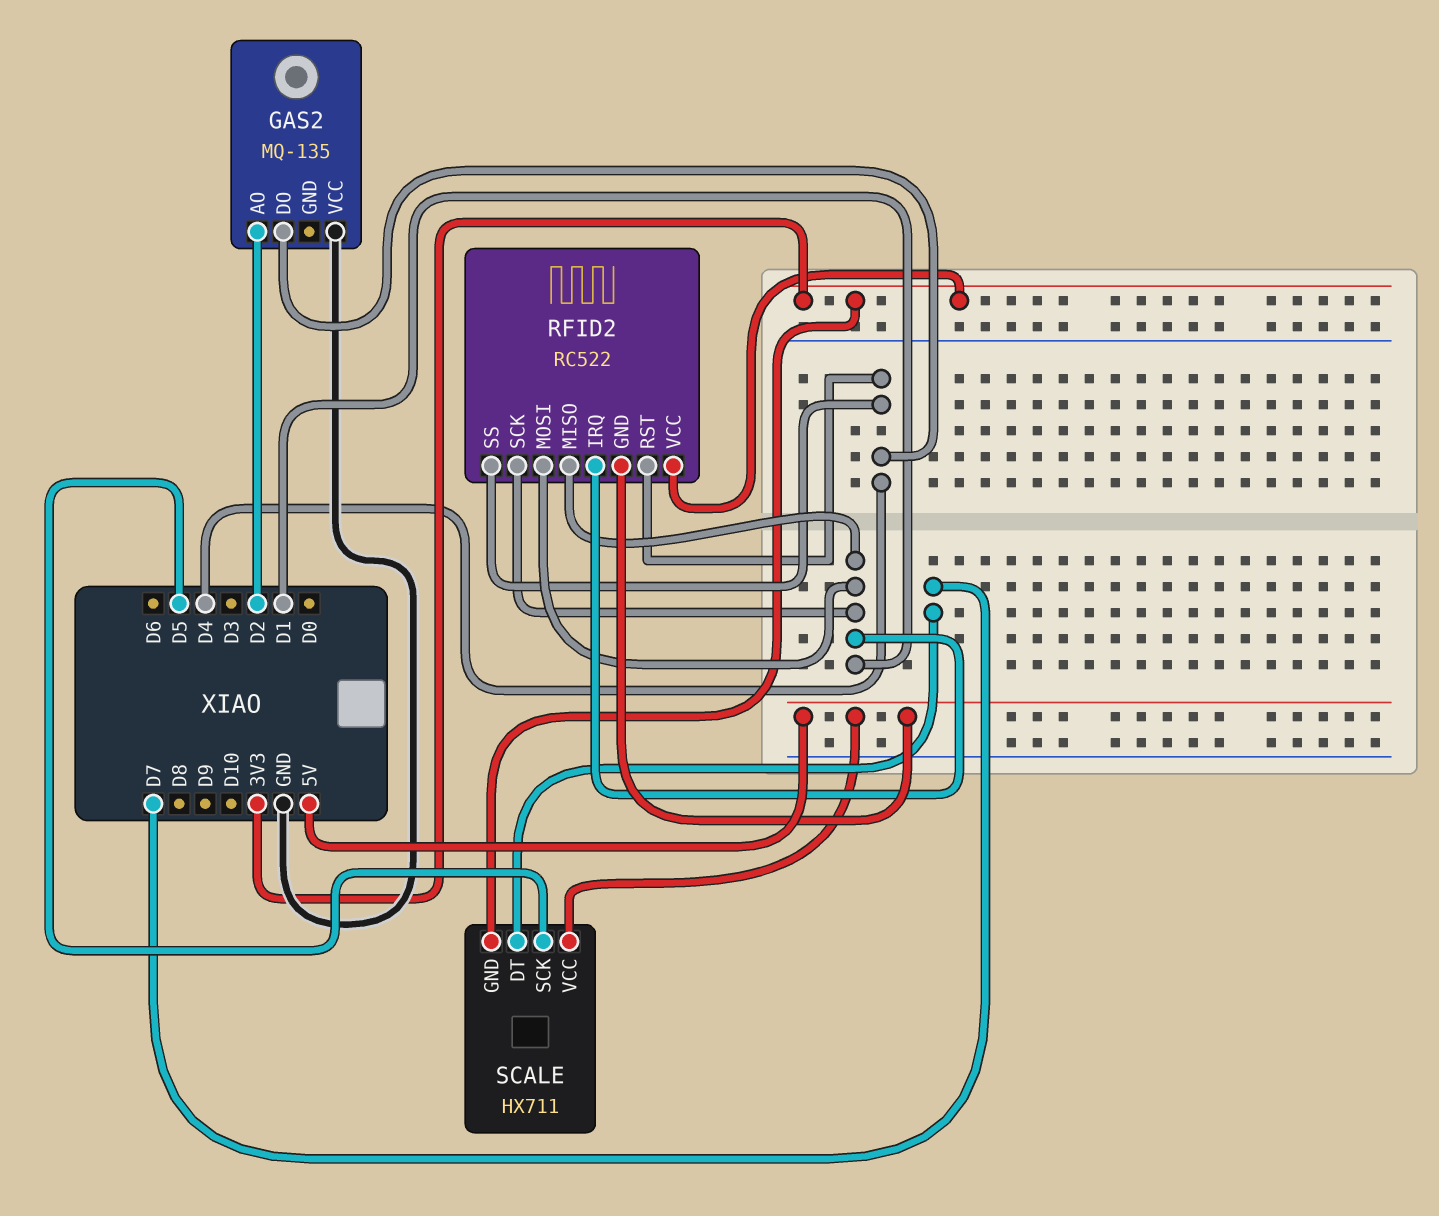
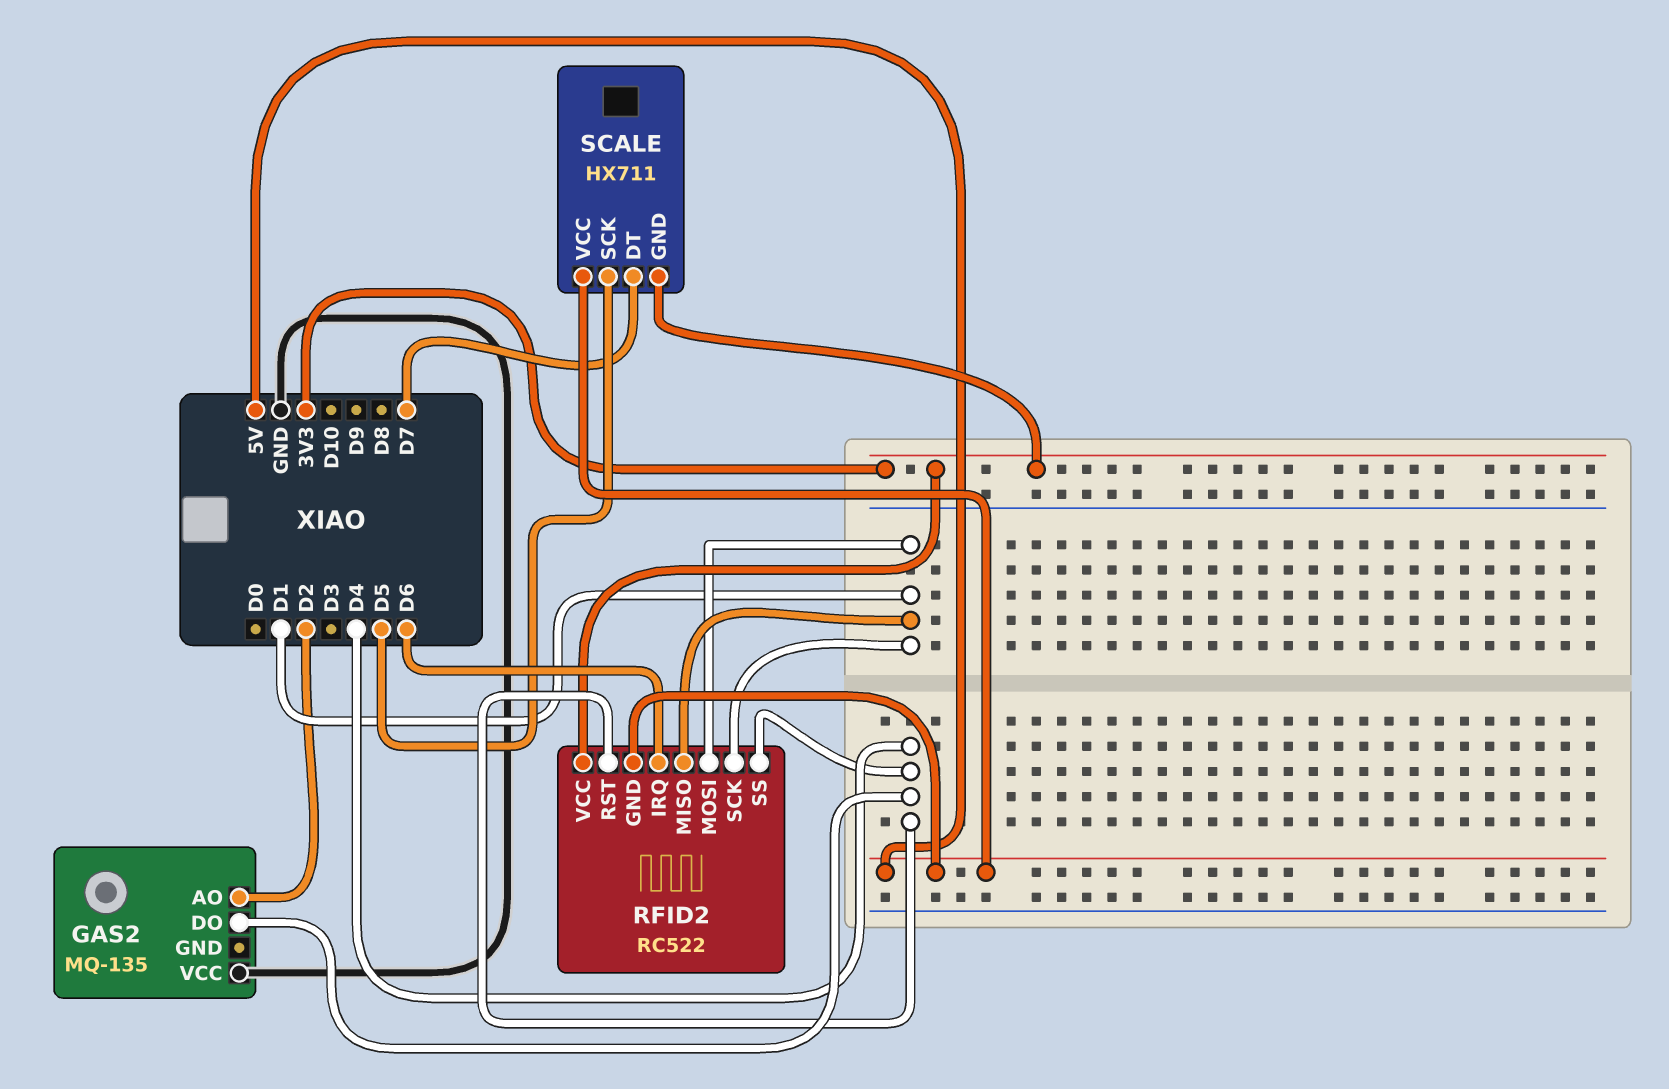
RFID2 pin IRQ: D1 -> D6

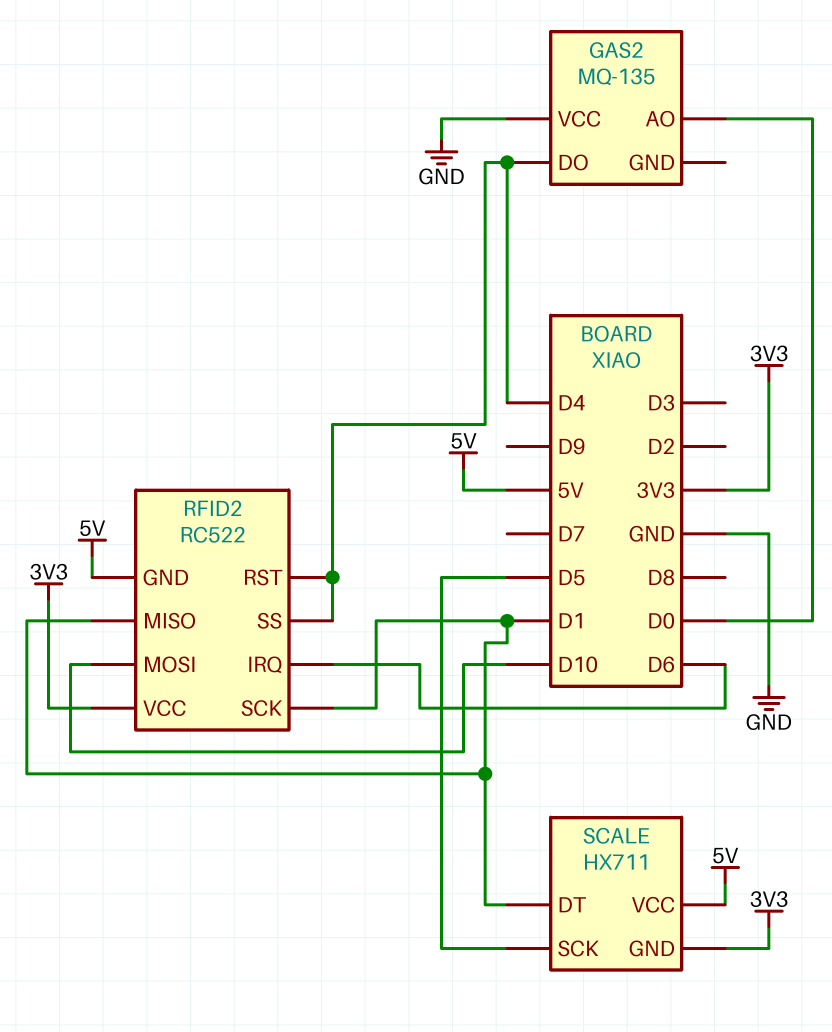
GAS2 pin AO: D2 -> D0
RFID2 pin MOSI: D1 -> D10
SCALE pin DT: D7 -> D1

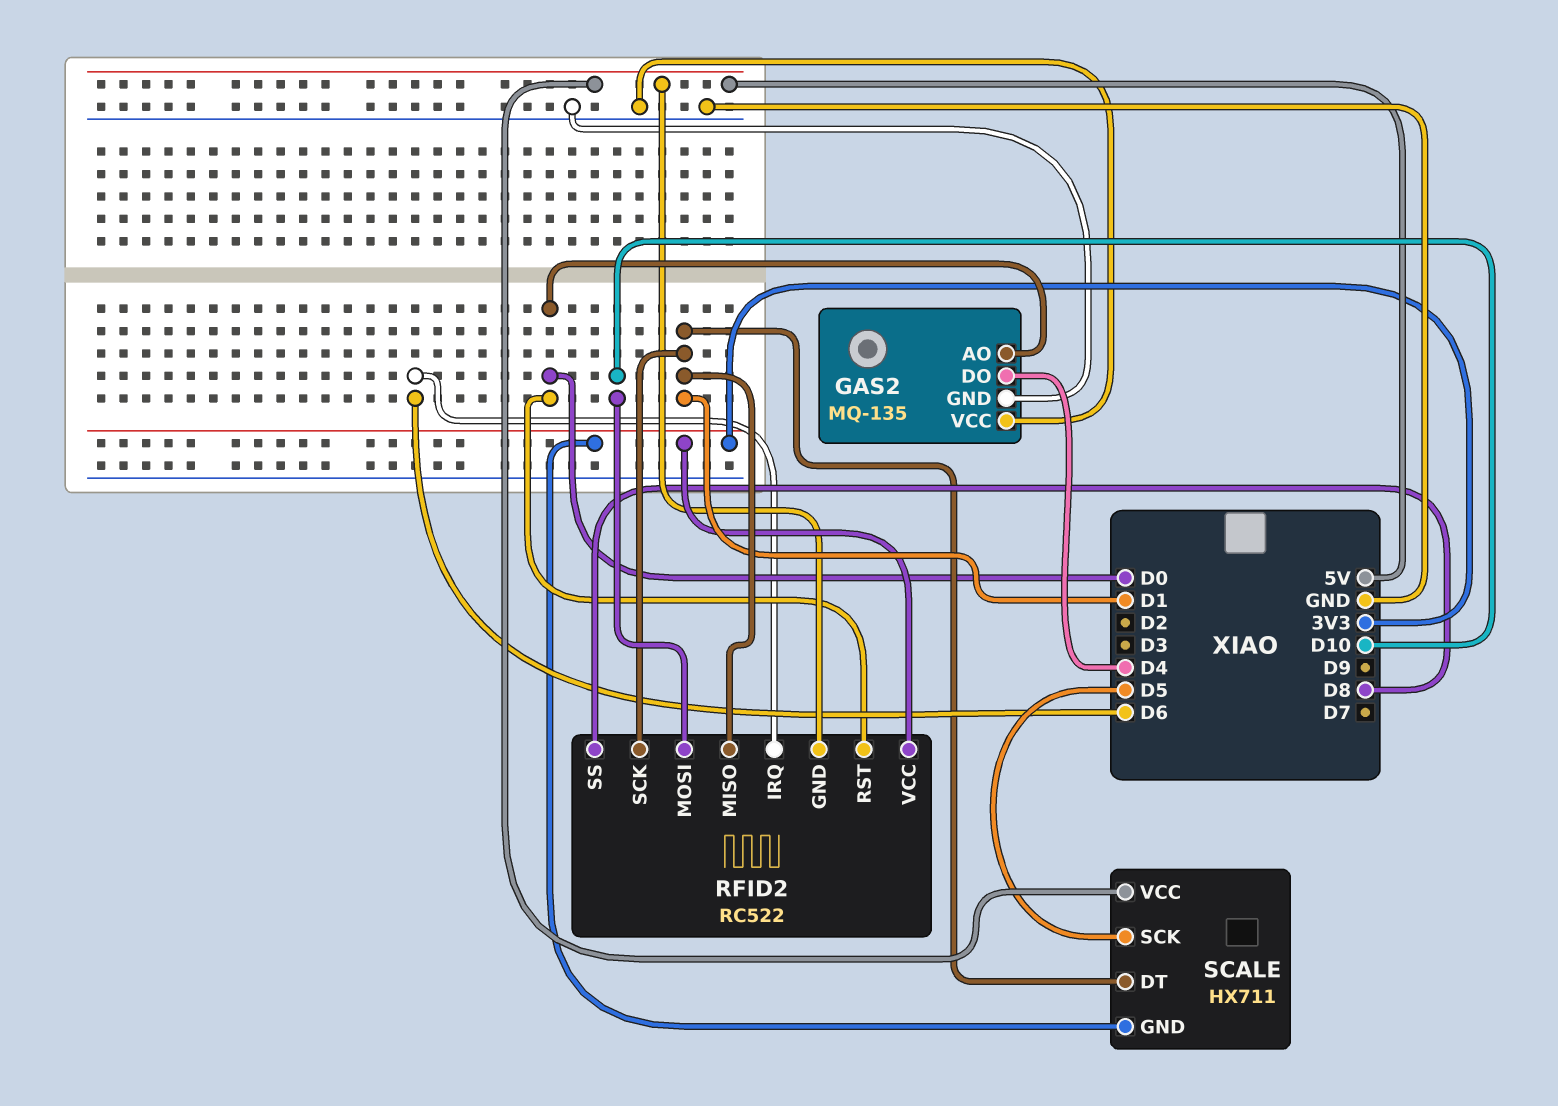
GAS2 pin GND: none -> GND
RFID2 pin RST: D4 -> D0
RFID2 pin SS: D4 -> D8

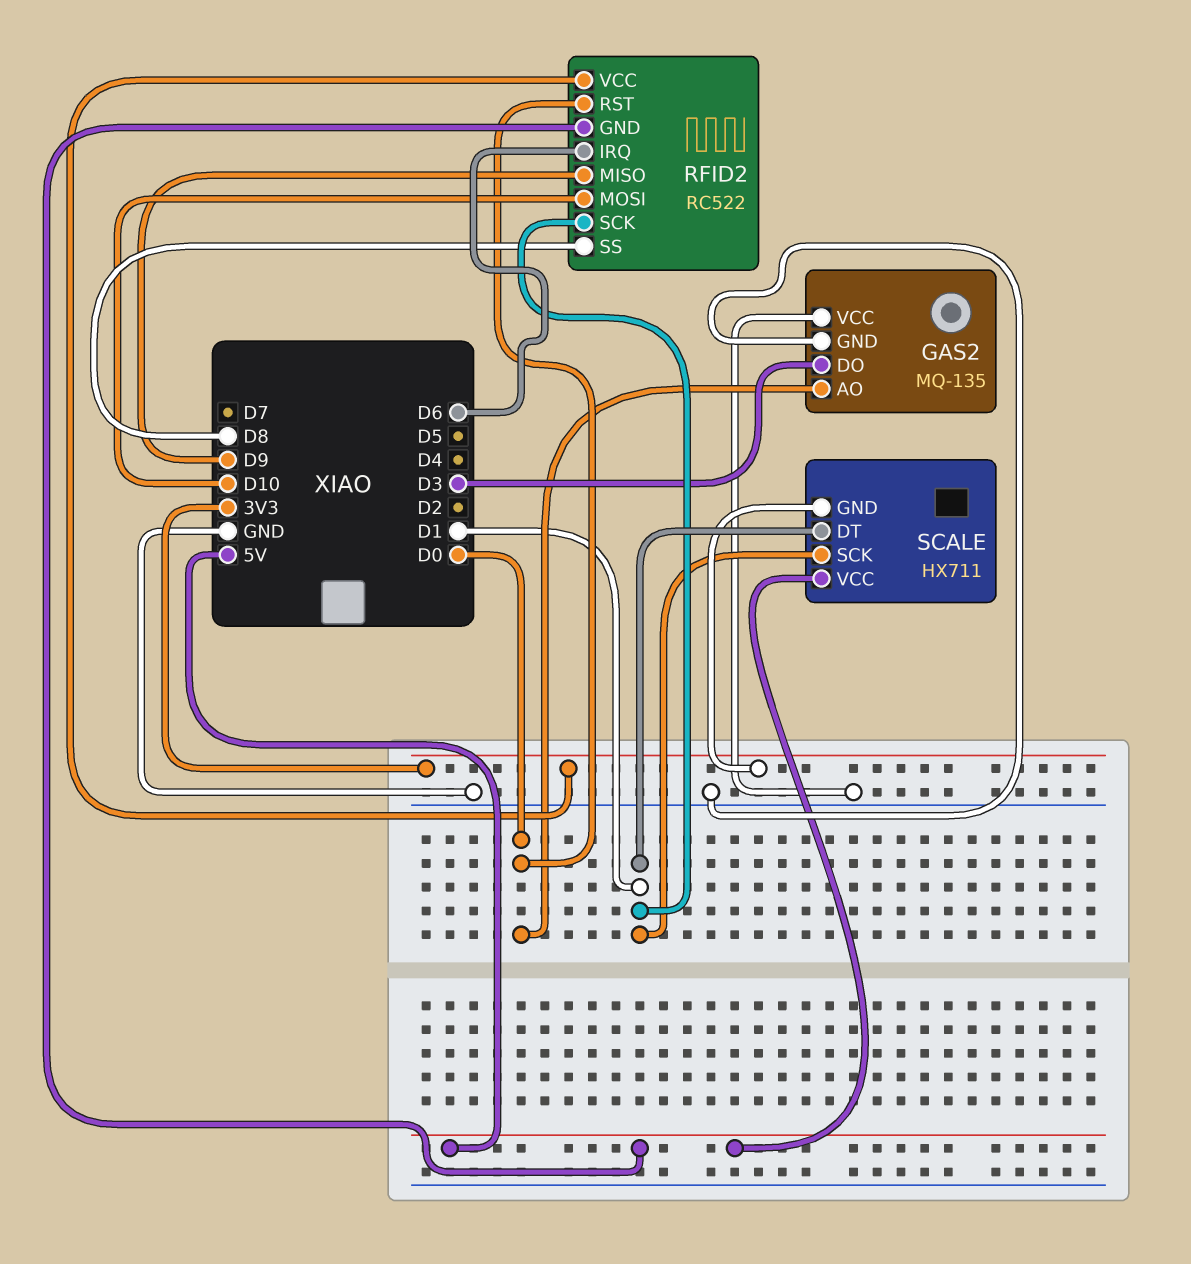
GAS2 pin DO: D4 -> D3
RFID2 pin MISO: D1 -> D9
SCALE pin SCK: D5 -> D1

